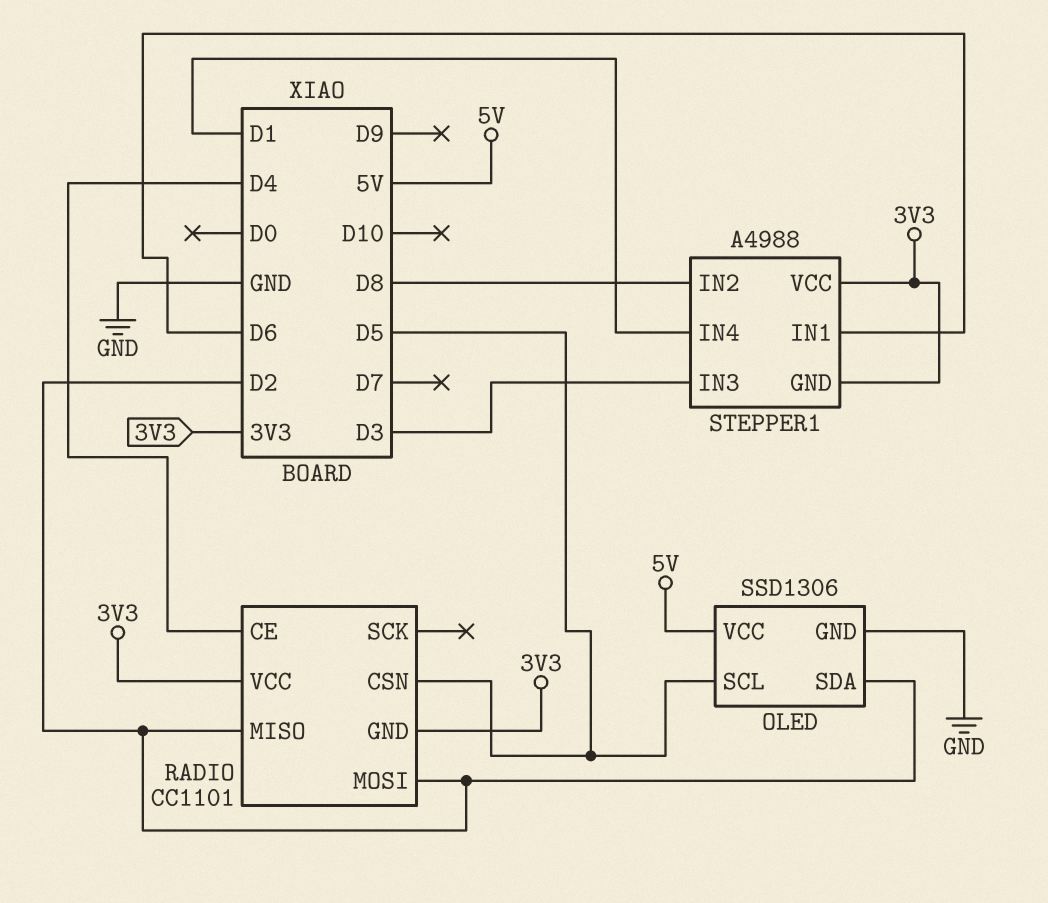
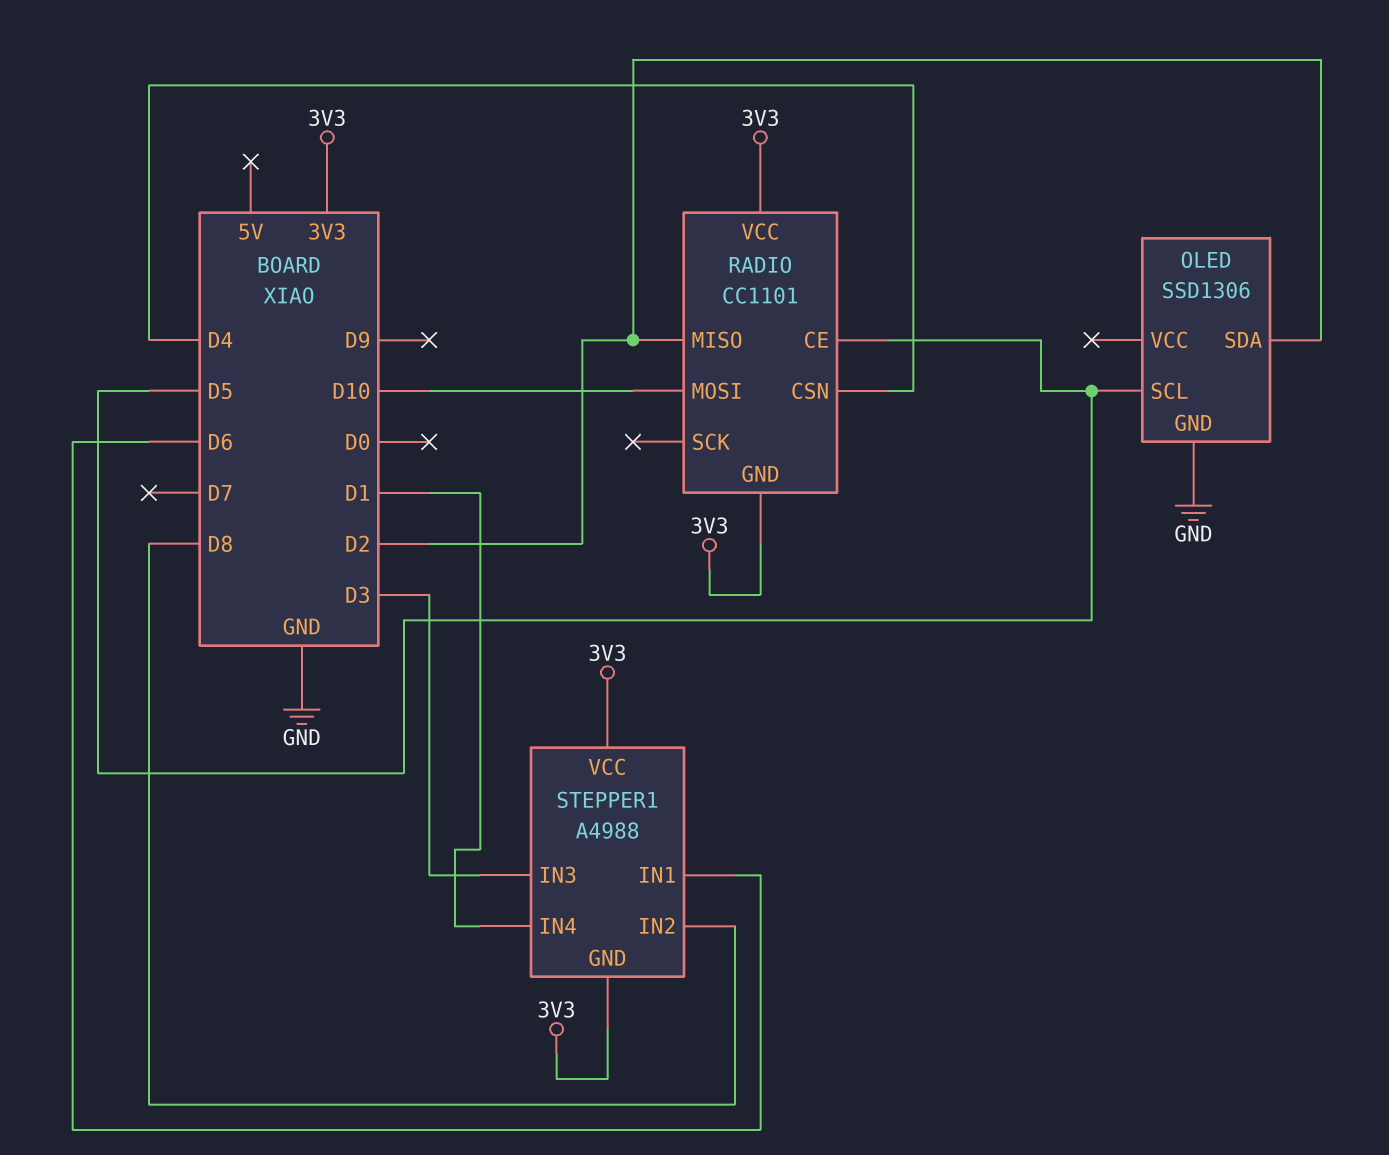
OLED pin VCC: 5V -> none
RADIO pin CE: D4 -> D5
RADIO pin CSN: D5 -> D4
RADIO pin MOSI: D2 -> D10

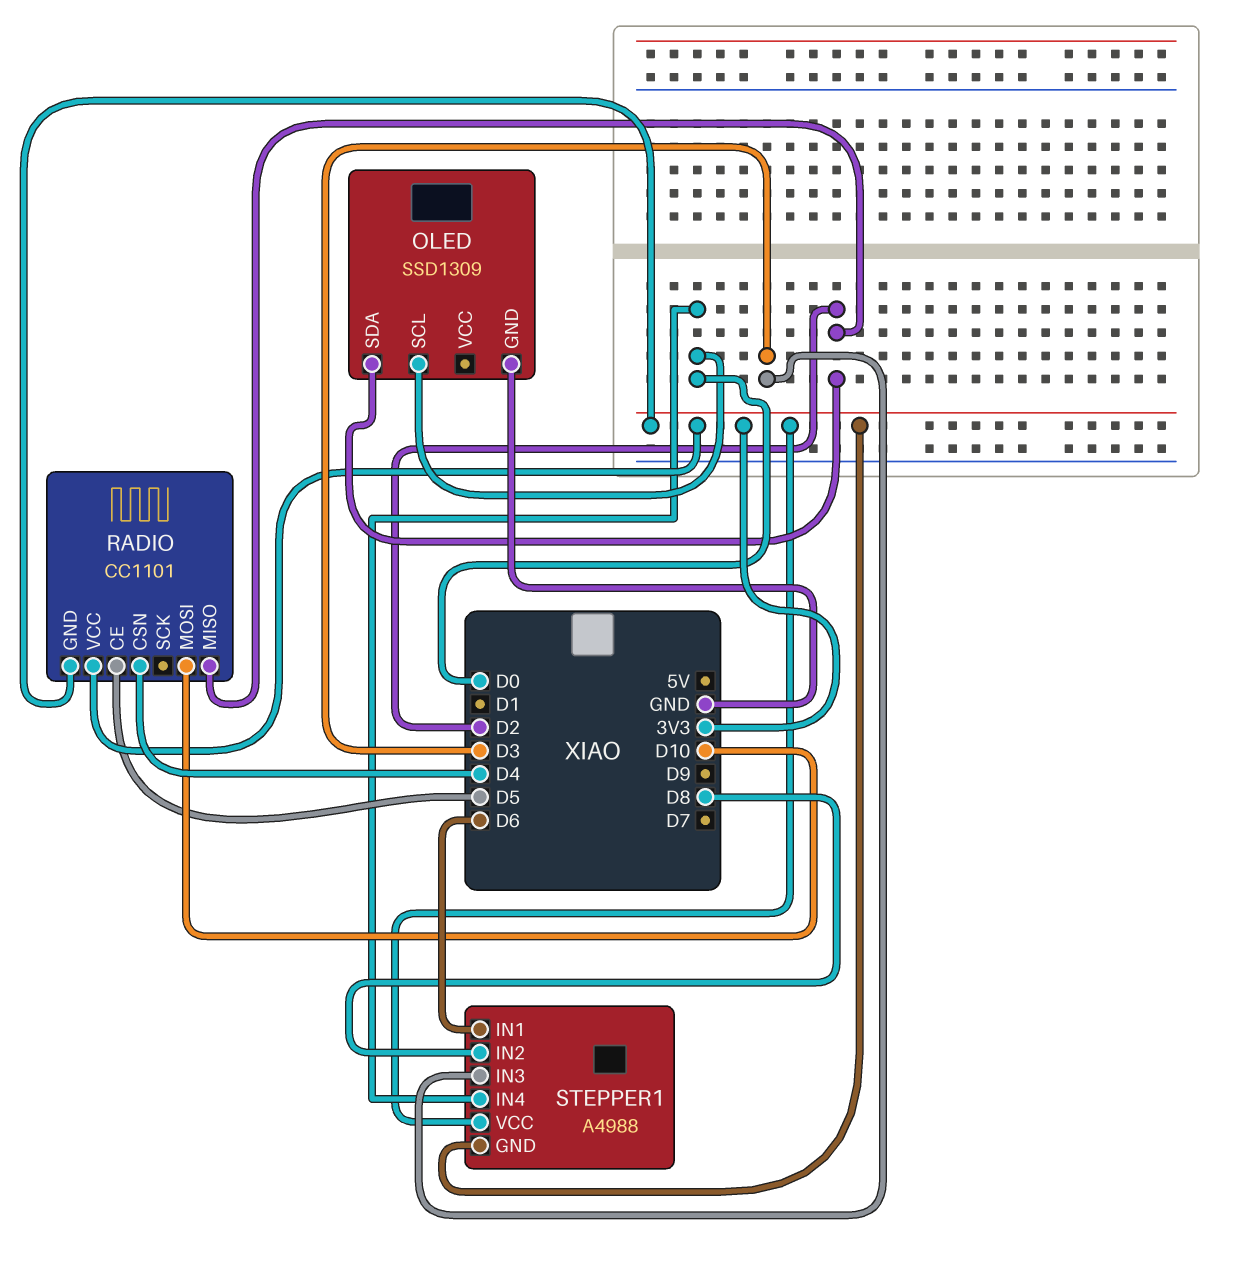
OLED: SSD1306 -> SSD1309
OLED pin SCL: D5 -> D0
STEPPER1 pin IN4: D1 -> D0

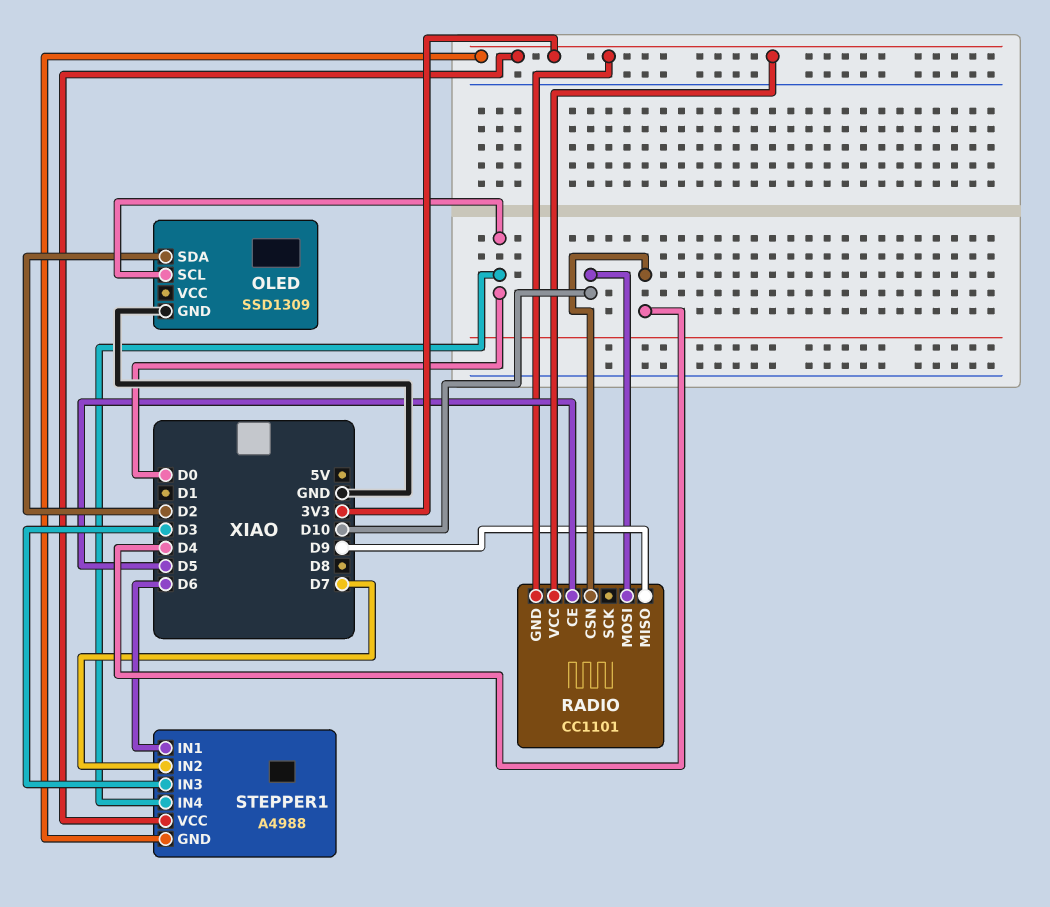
RADIO pin MISO: D2 -> D9
STEPPER1 pin IN2: D8 -> D7

